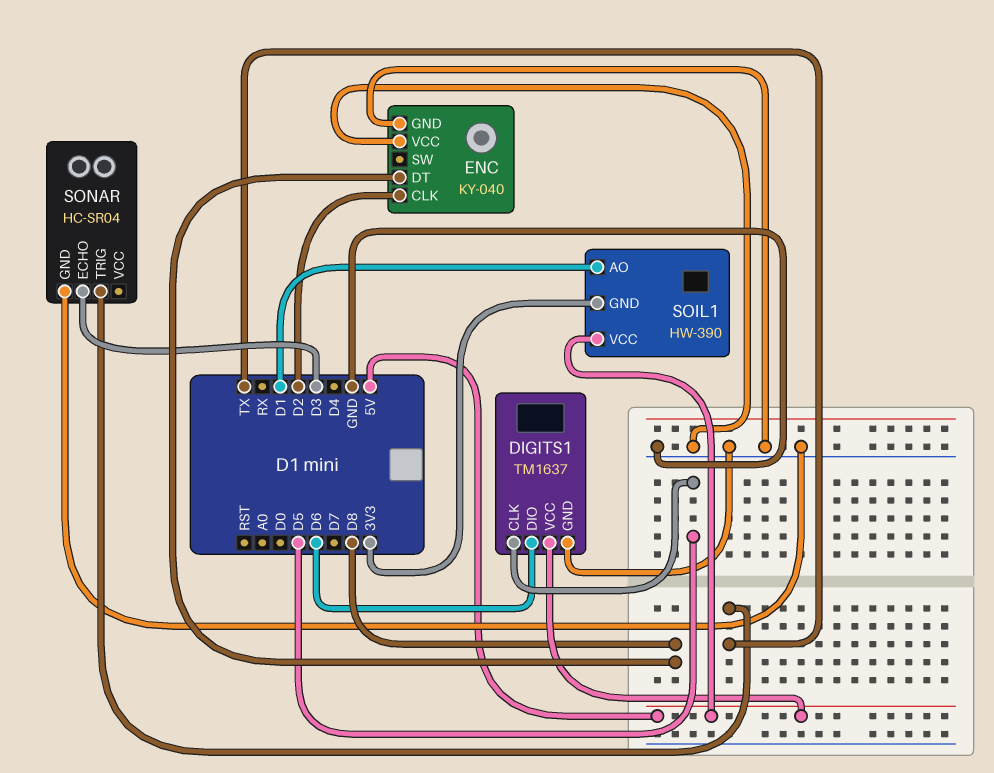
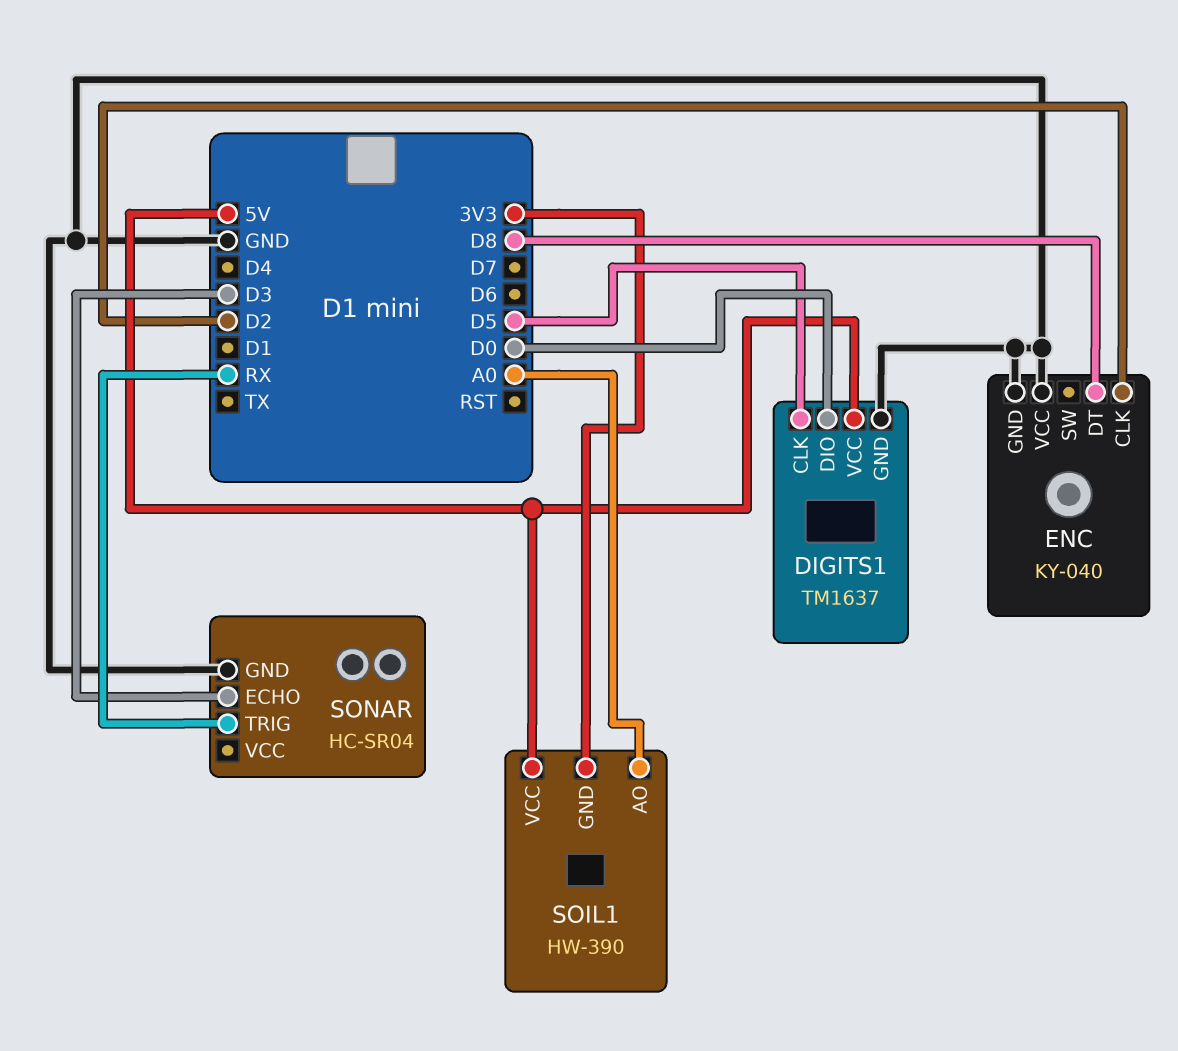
DIGITS1 pin DIO: D6 -> D0
SOIL1 pin AO: D1 -> A0
SONAR pin TRIG: TX -> RX

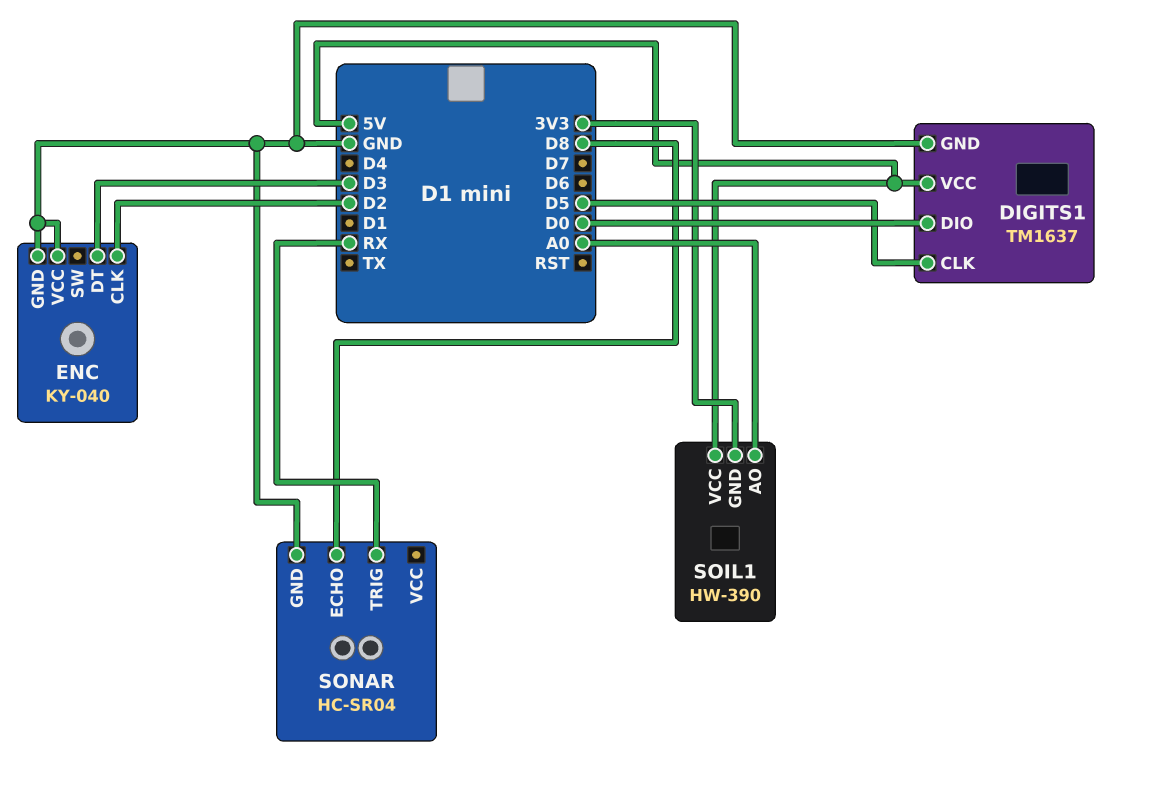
ENC pin DT: D8 -> D3
SONAR pin ECHO: D3 -> D8

